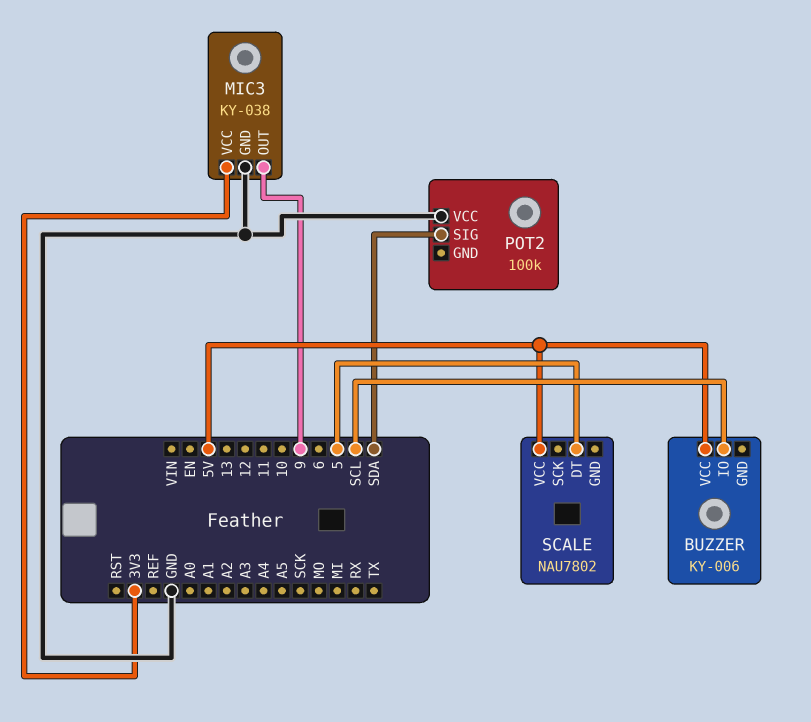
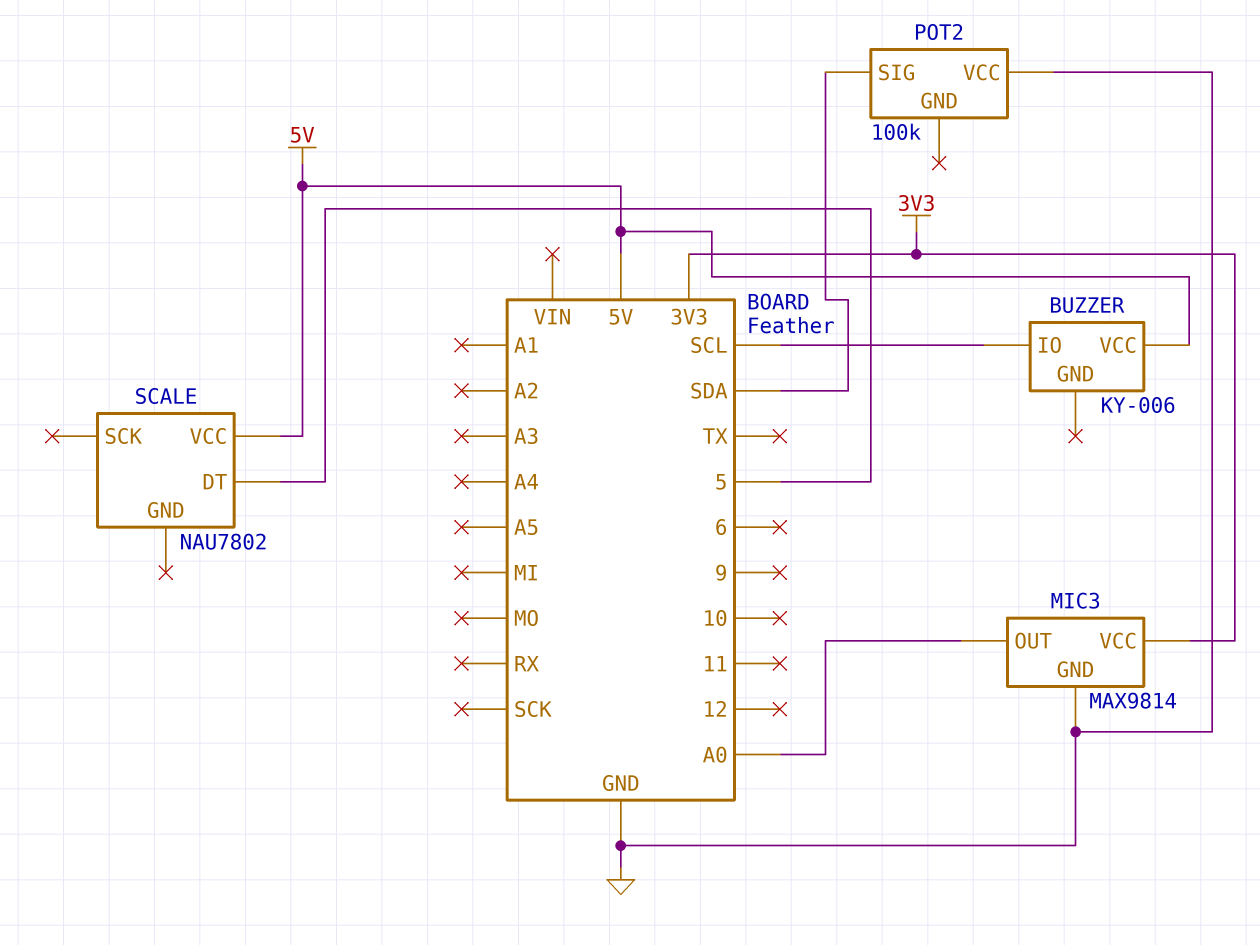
MIC3: KY-038 -> MAX9814
MIC3 pin OUT: 9 -> A0

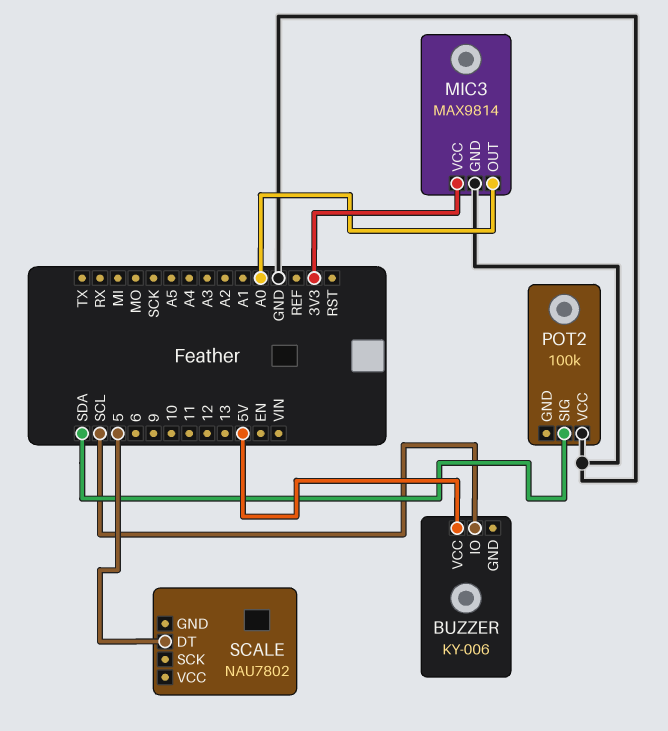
SCALE pin VCC: 5V -> none

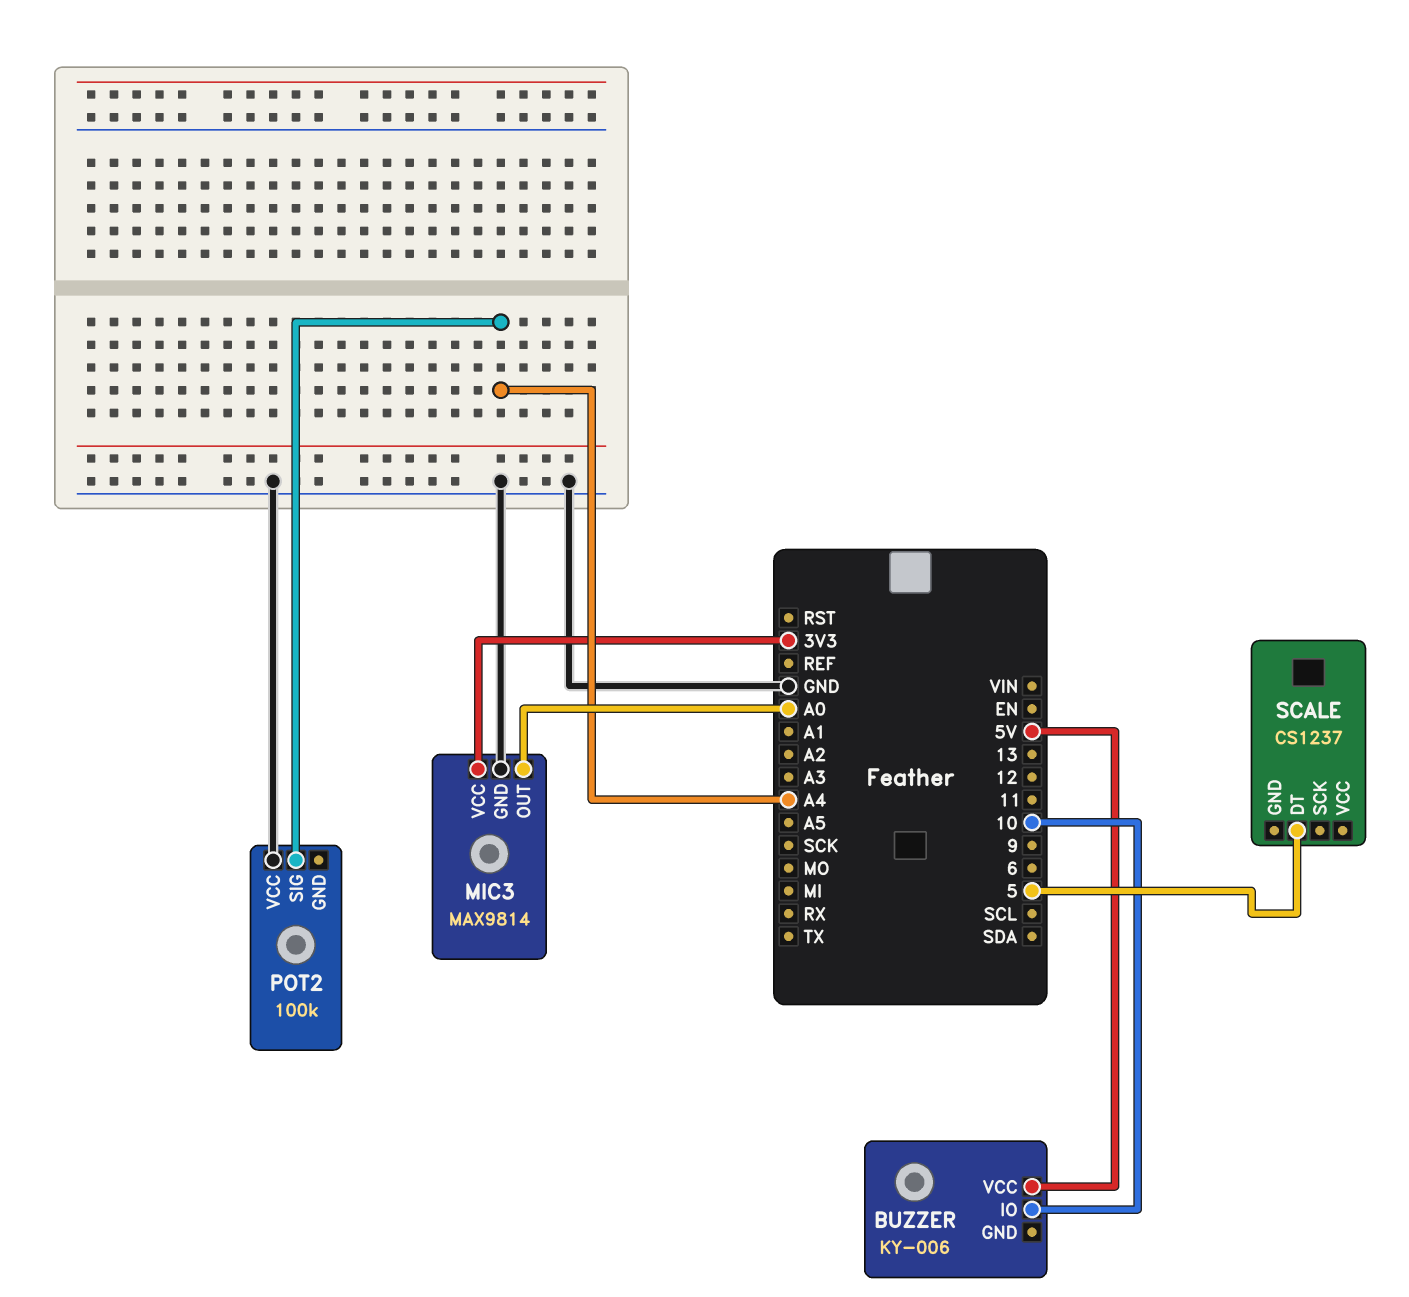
BUZZER pin IO: SCL -> 10
POT2 pin SIG: SDA -> A4
SCALE: NAU7802 -> CS1237

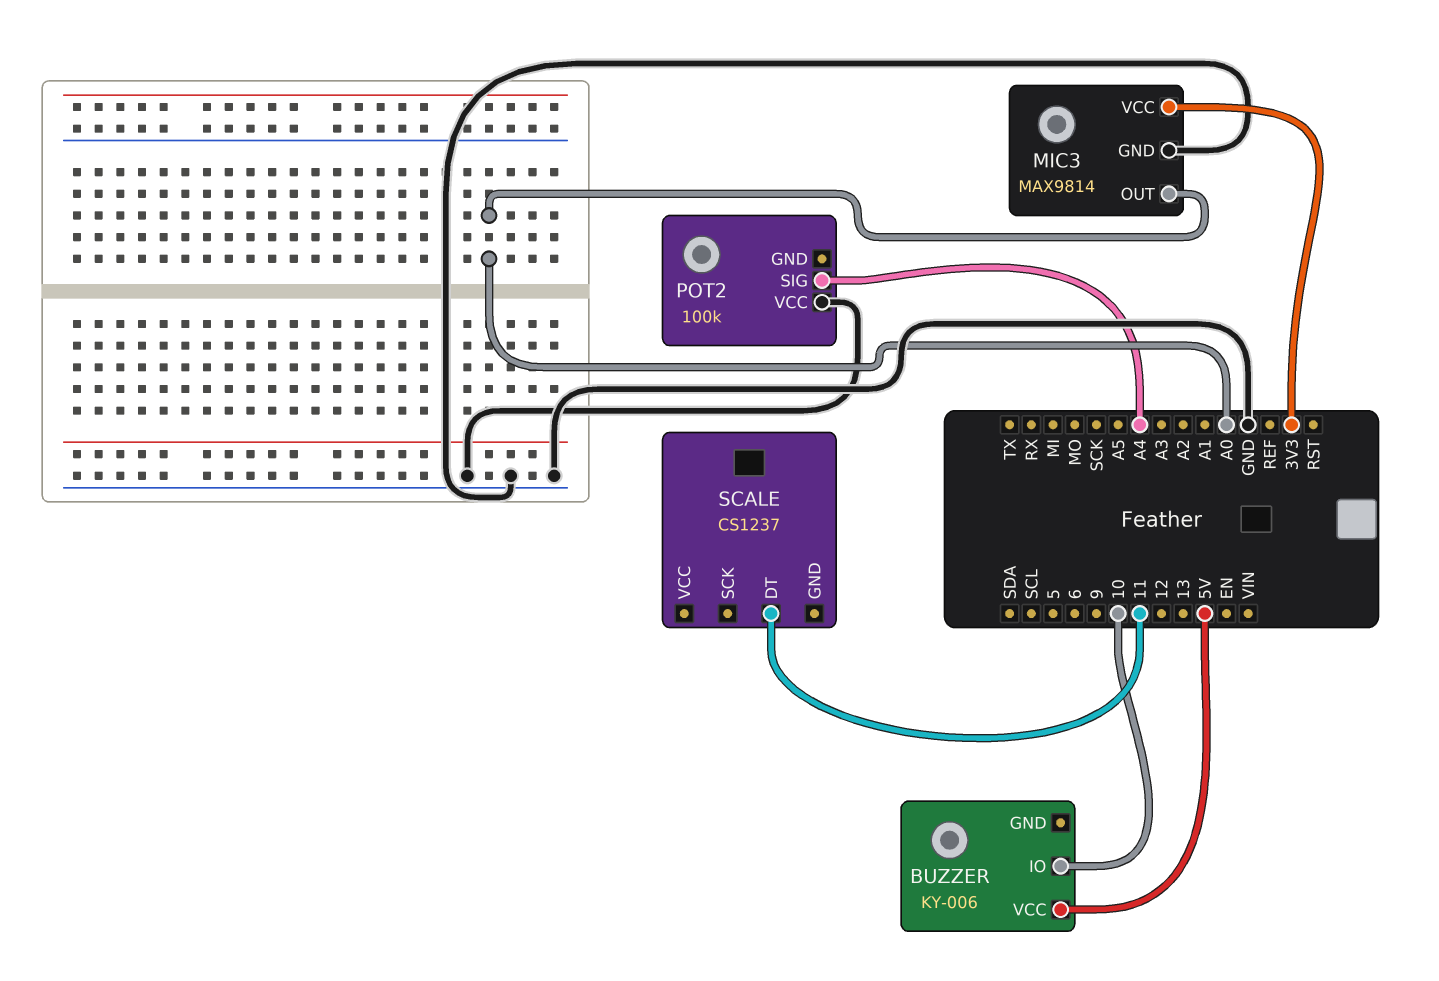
SCALE pin DT: 5 -> 11

